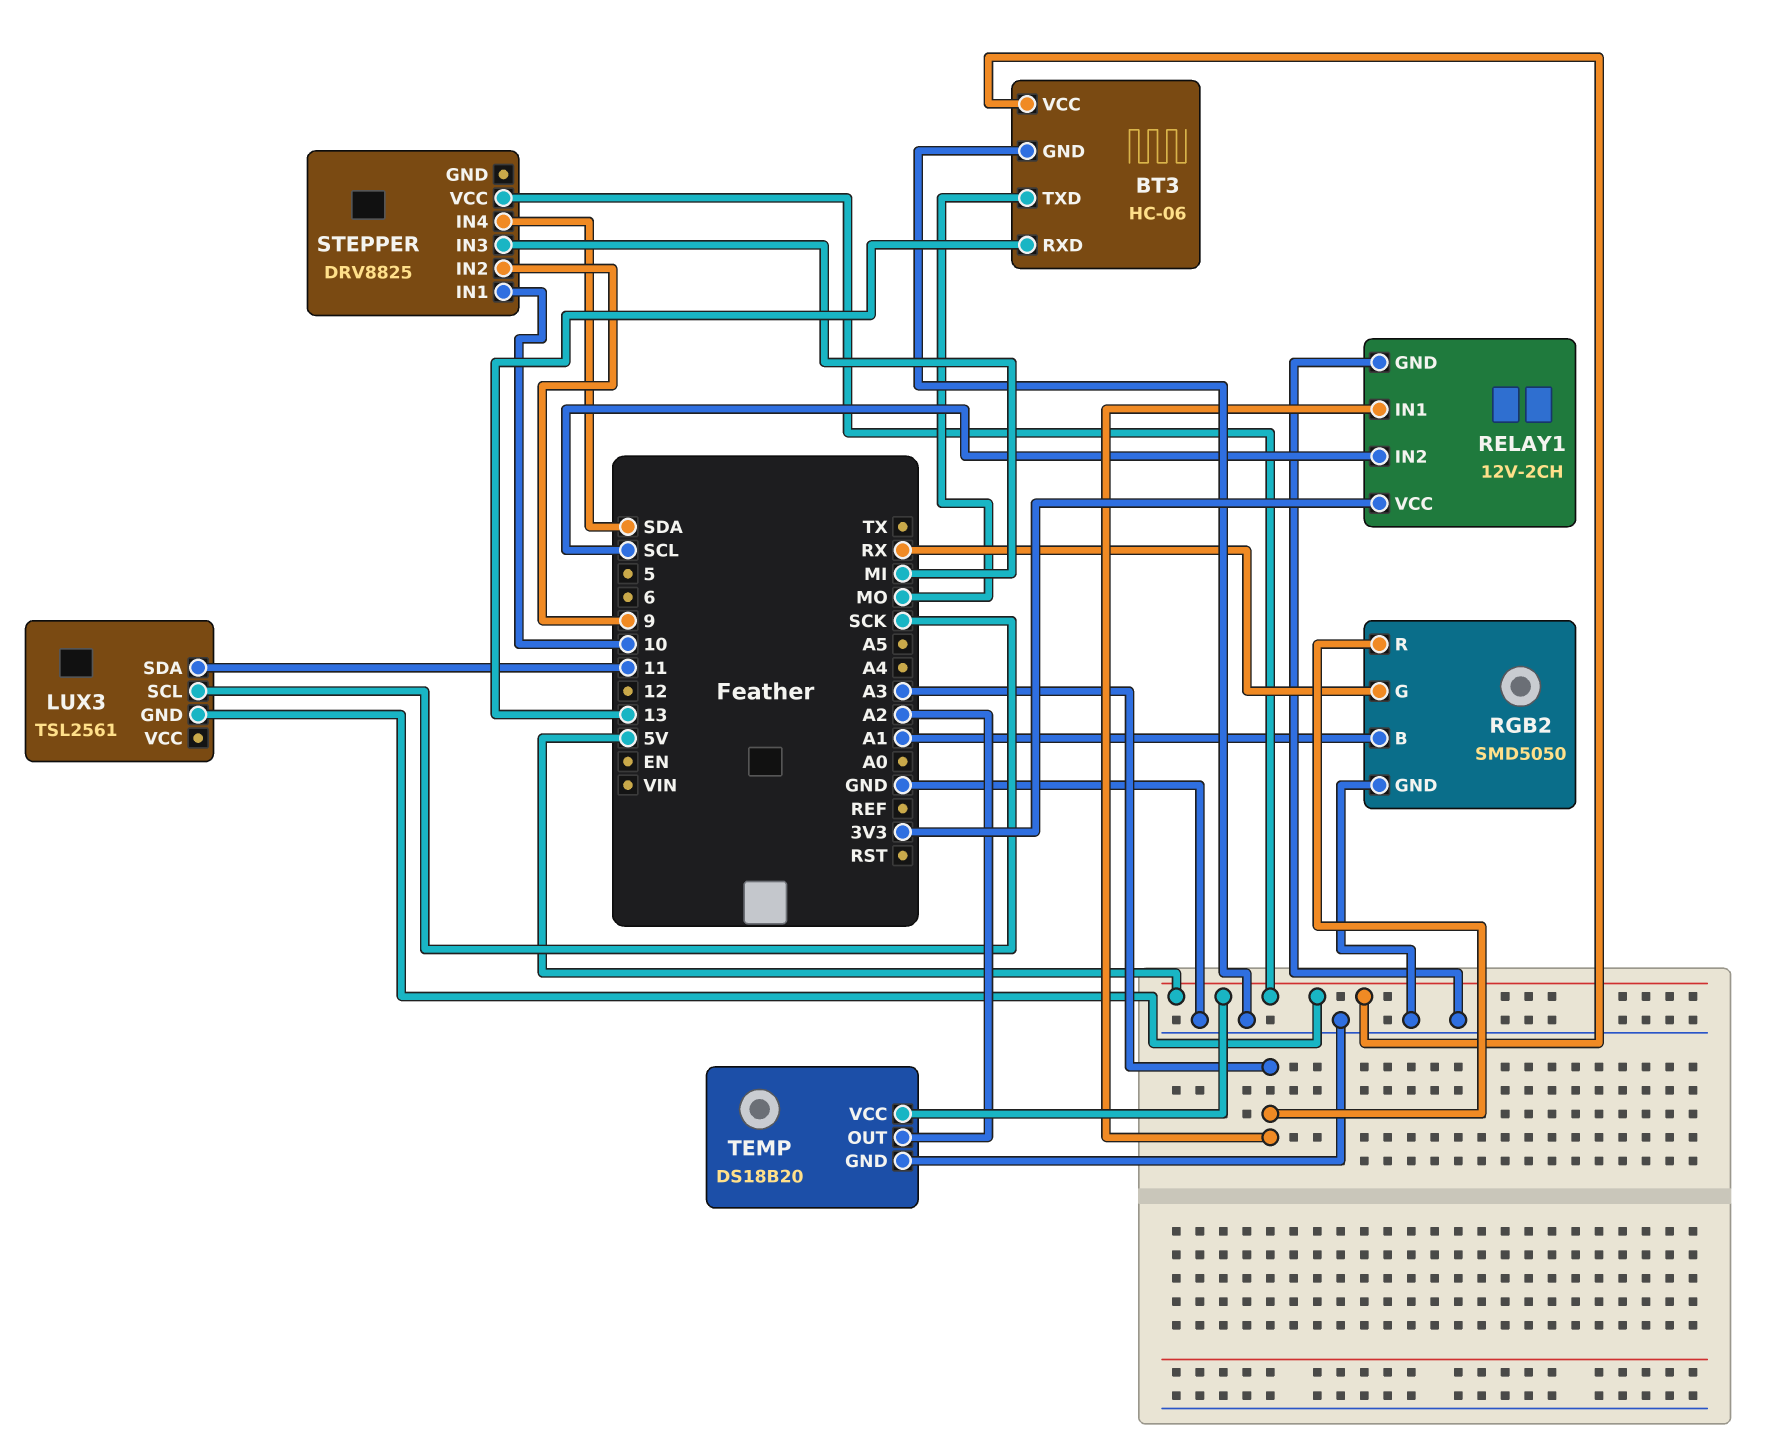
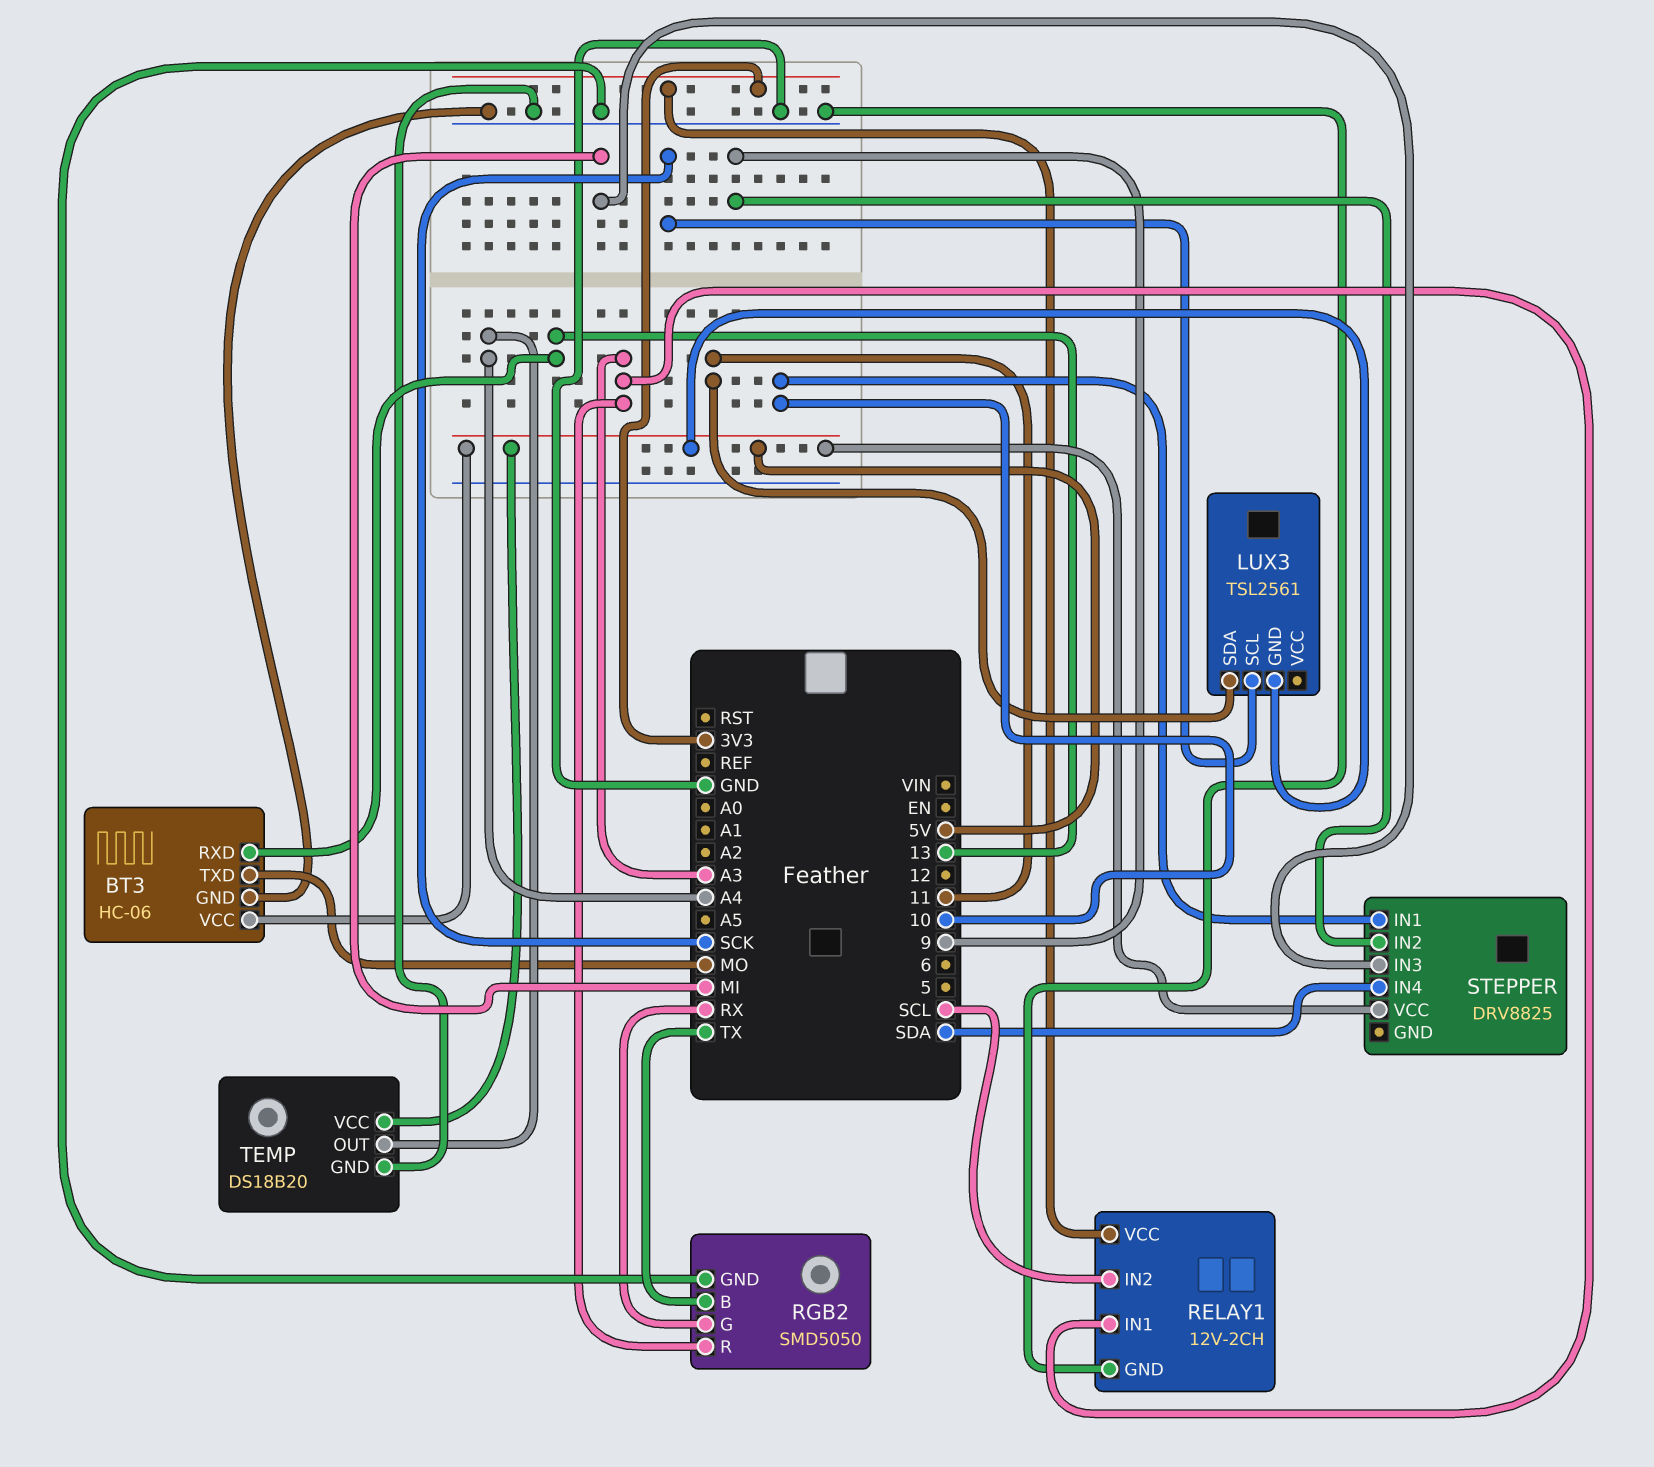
RGB2 pin B: A1 -> TX
TEMP pin OUT: A2 -> A4

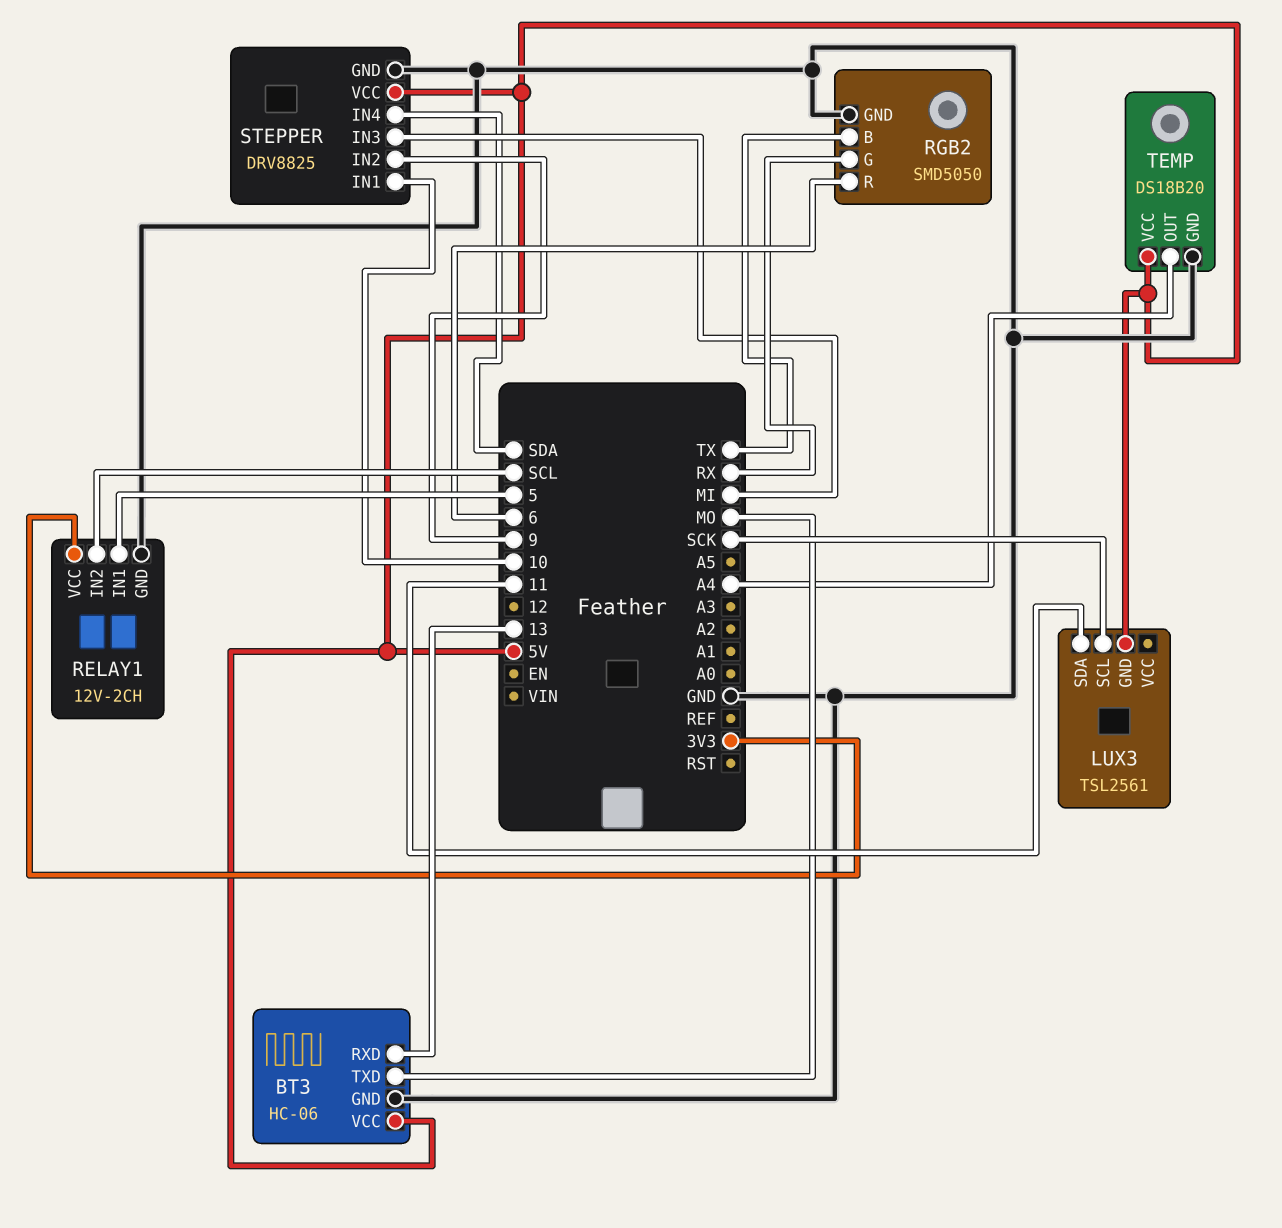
RELAY1 pin IN1: A3 -> 5
RGB2 pin R: A3 -> 6
STEPPER pin GND: none -> GND

